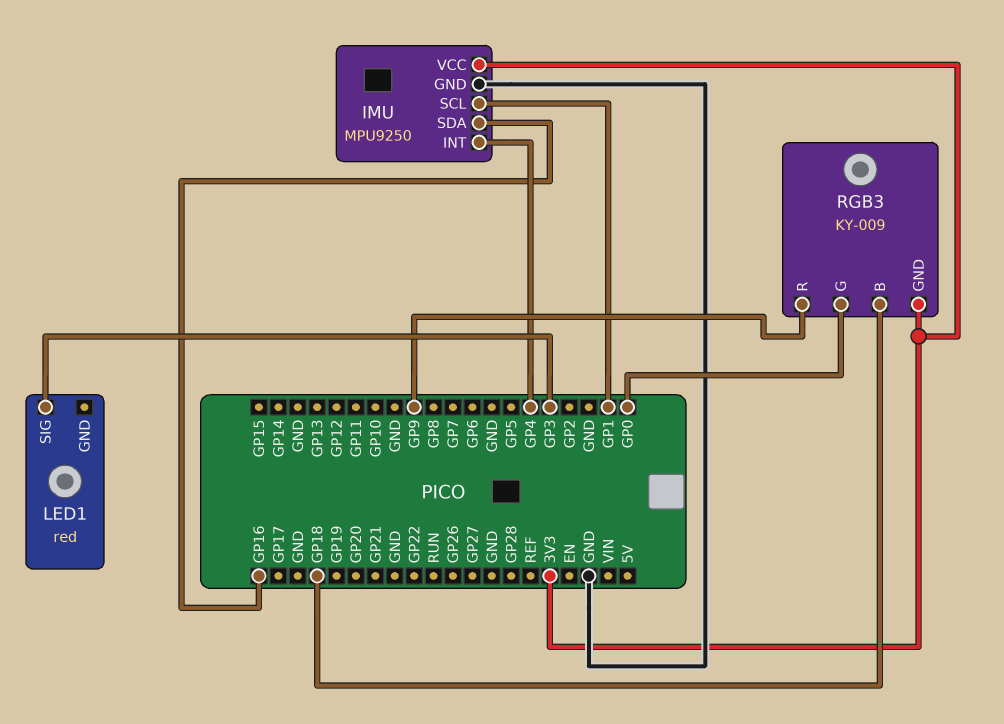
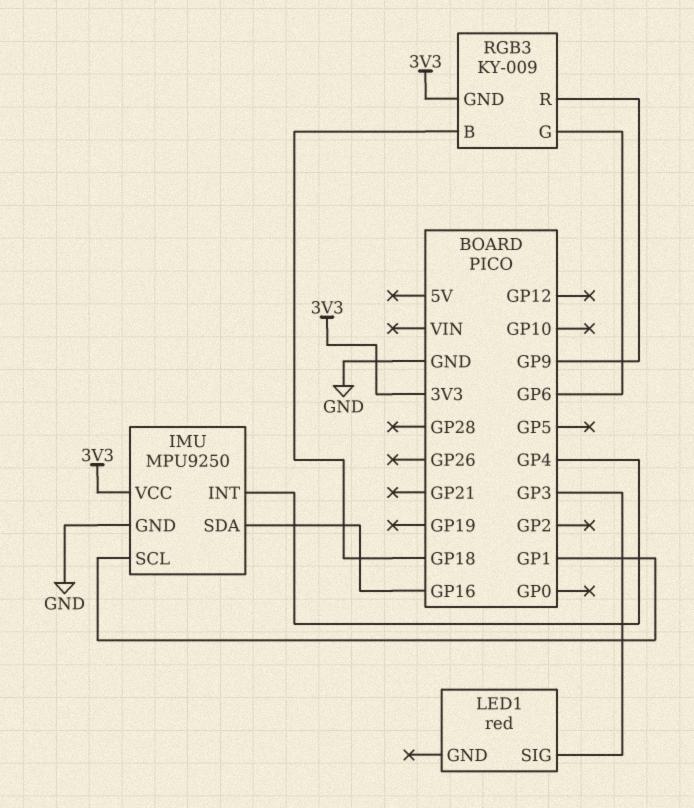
RGB3 pin G: GP0 -> GP6

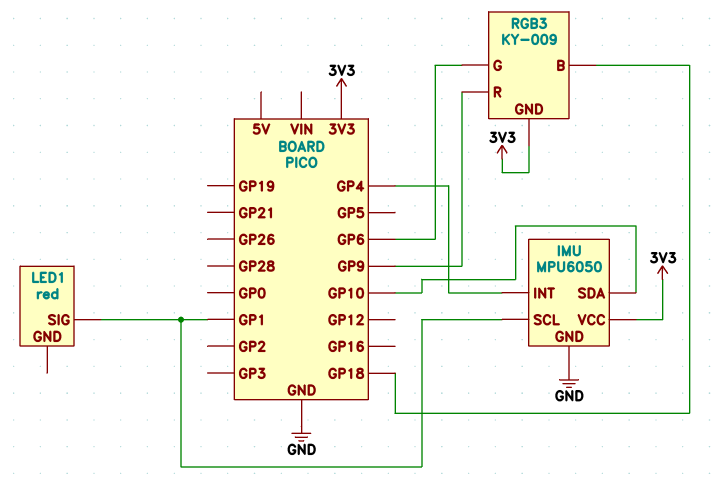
IMU: MPU9250 -> MPU6050
IMU pin SDA: GP16 -> GP10
LED1 pin SIG: GP3 -> GP1

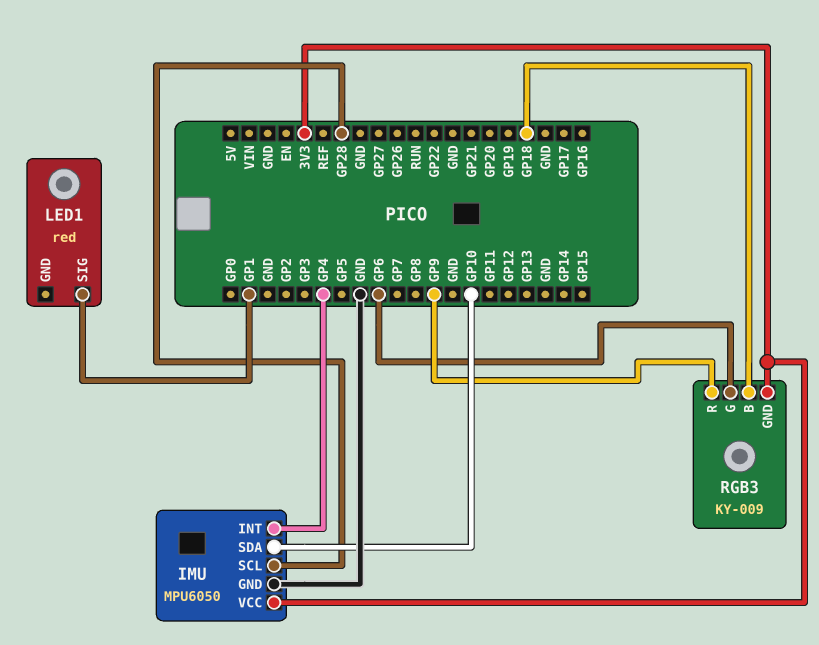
IMU pin SCL: GP1 -> GP28

